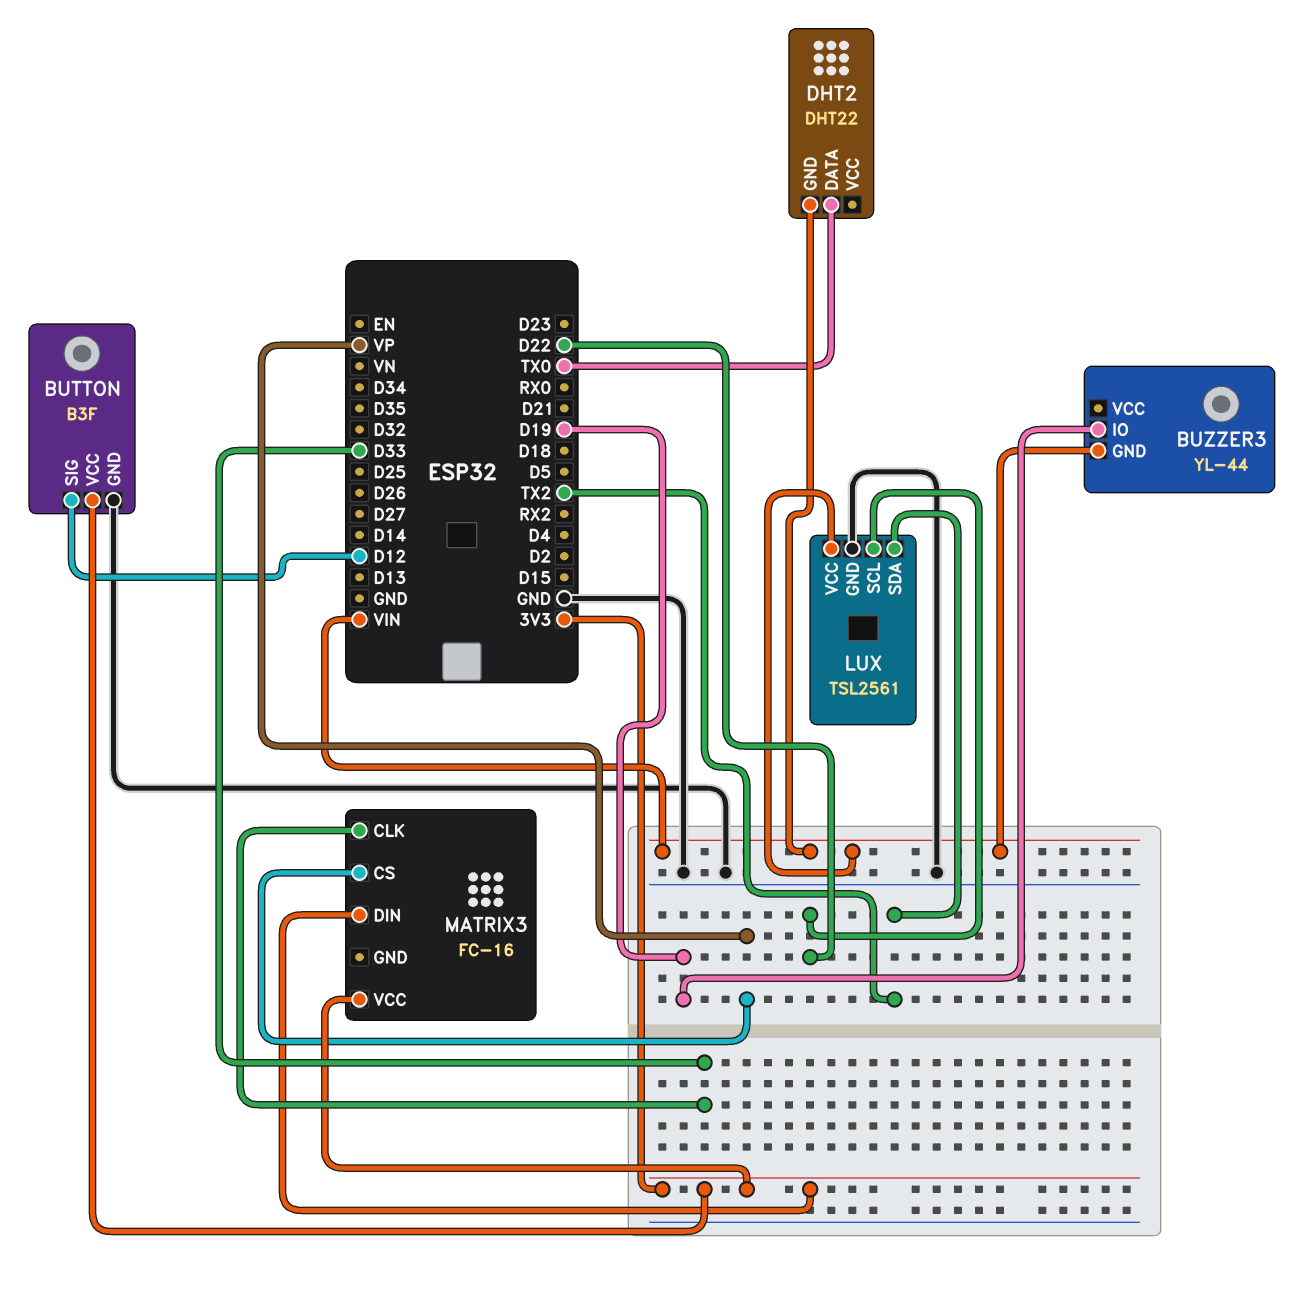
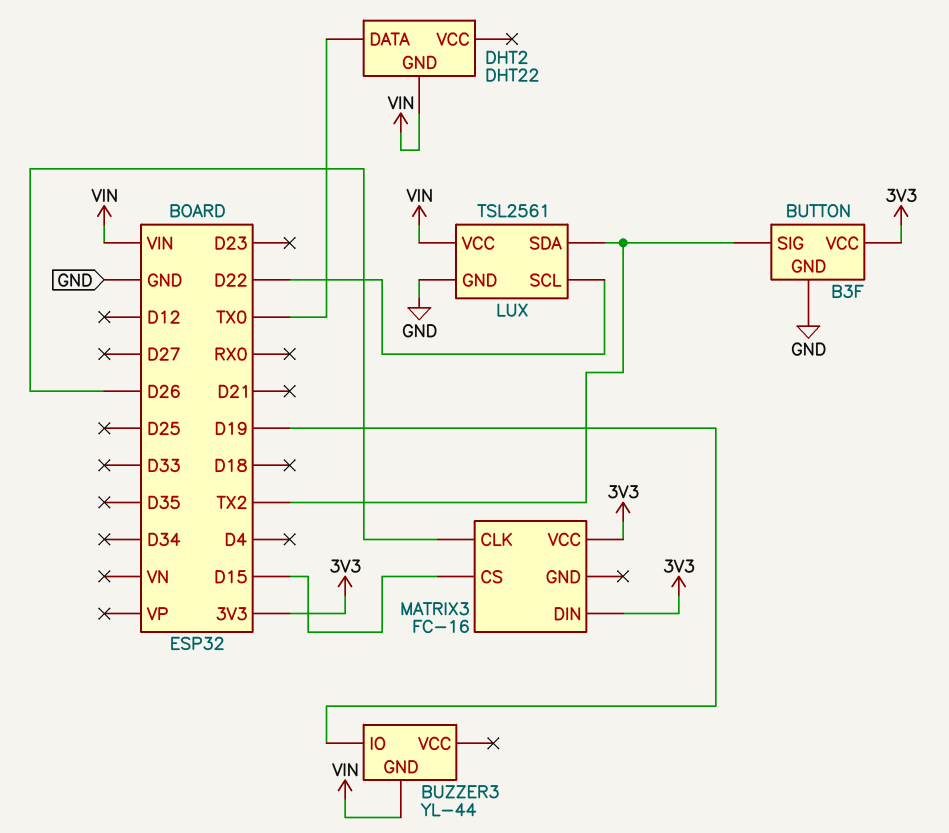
BUTTON pin SIG: D12 -> TX2
MATRIX3 pin CLK: D33 -> D26
MATRIX3 pin CS: VP -> D15

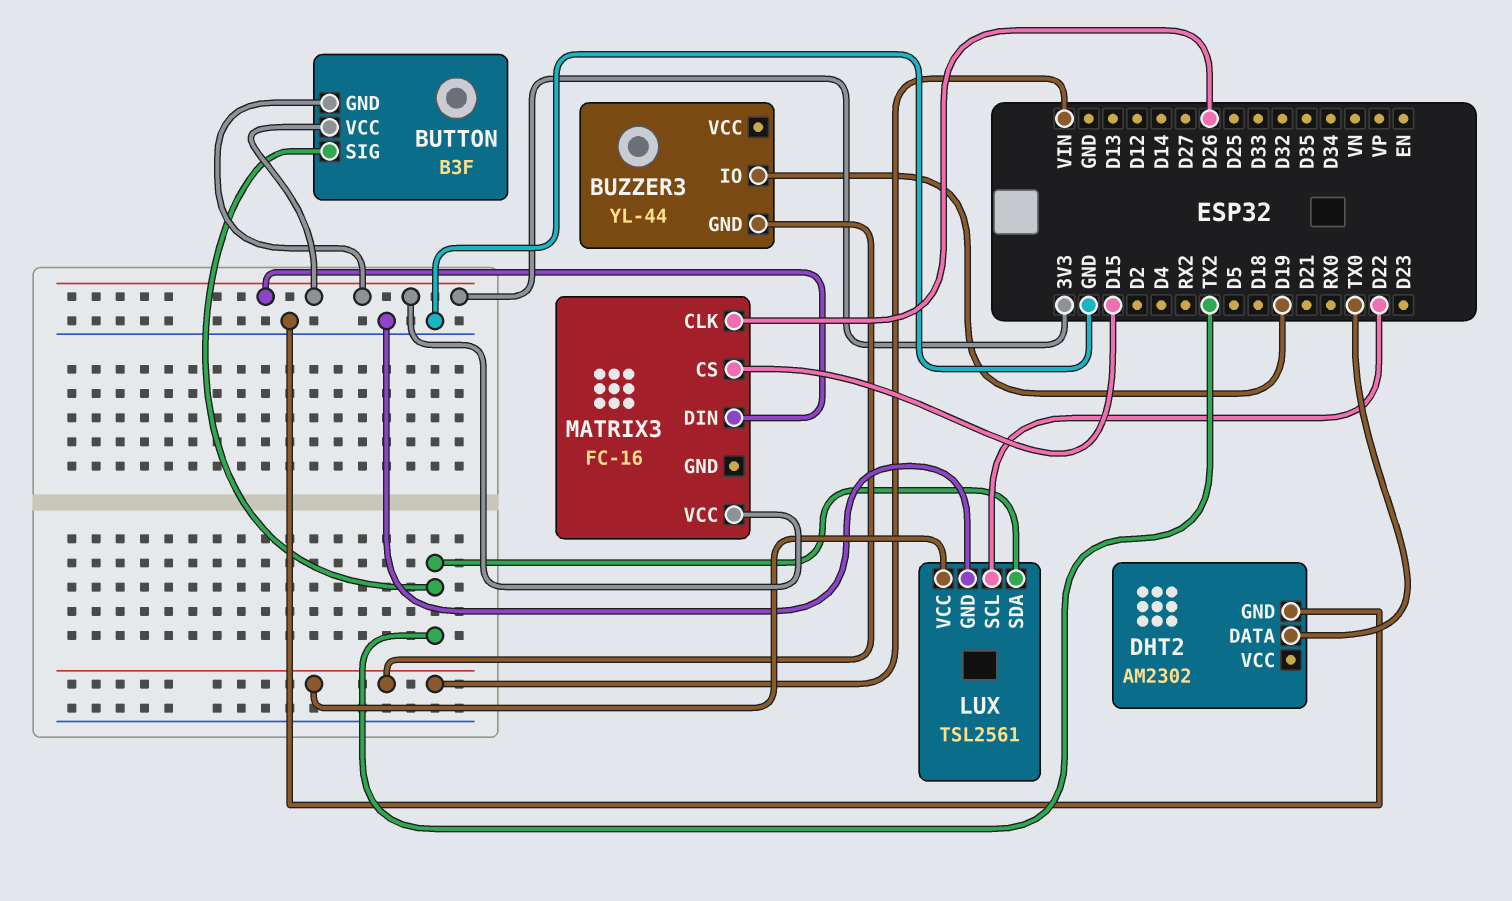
BUTTON pin GND: GND -> 3V3
DHT2: DHT22 -> AM2302
DHT2 pin GND: VIN -> GND

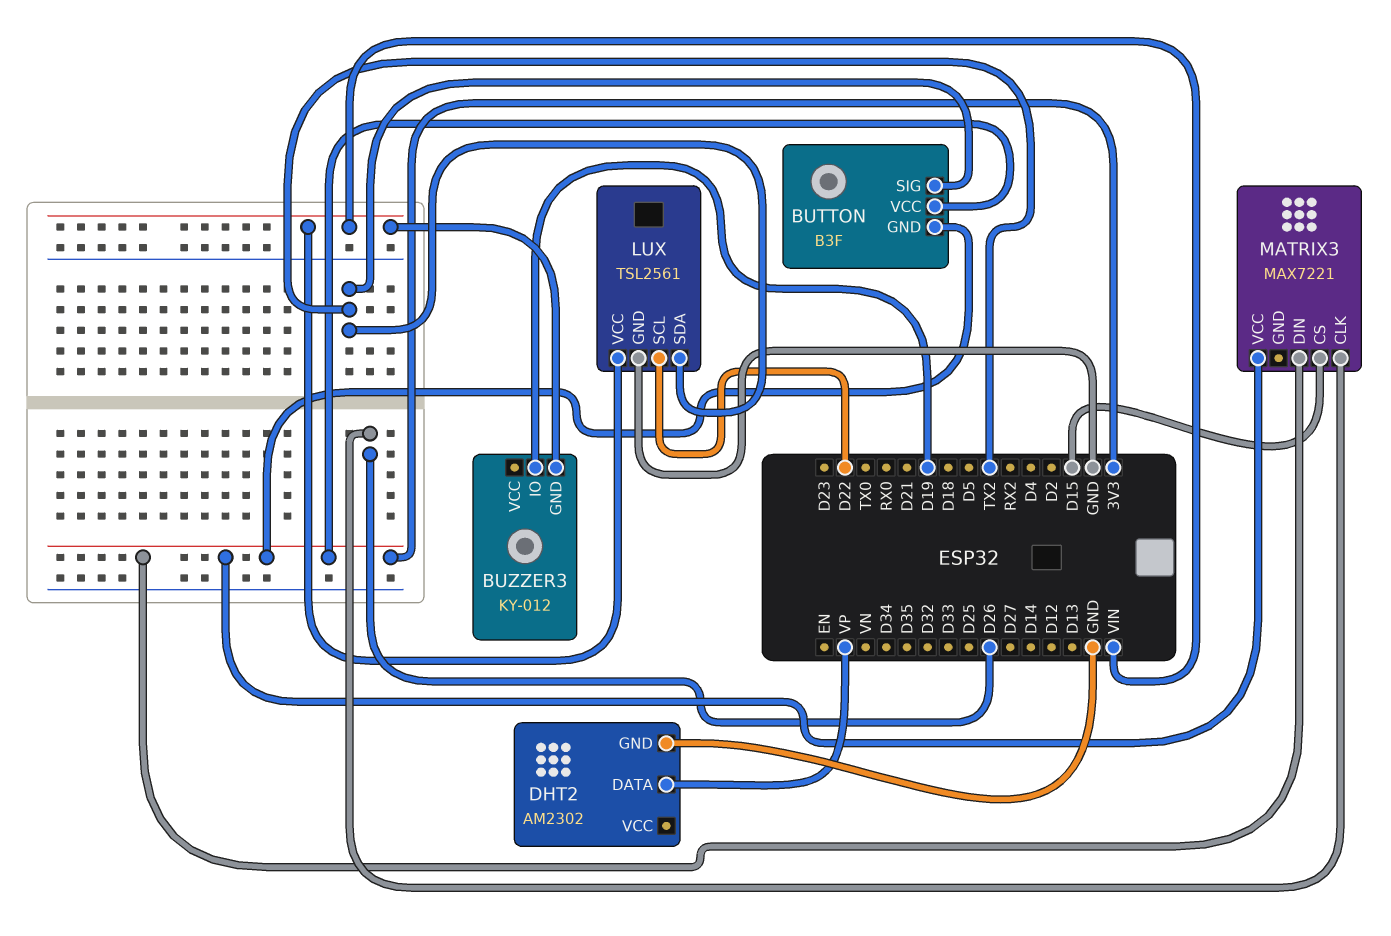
BUZZER3: YL-44 -> KY-012
DHT2 pin DATA: TX0 -> VP
MATRIX3: FC-16 -> MAX7221

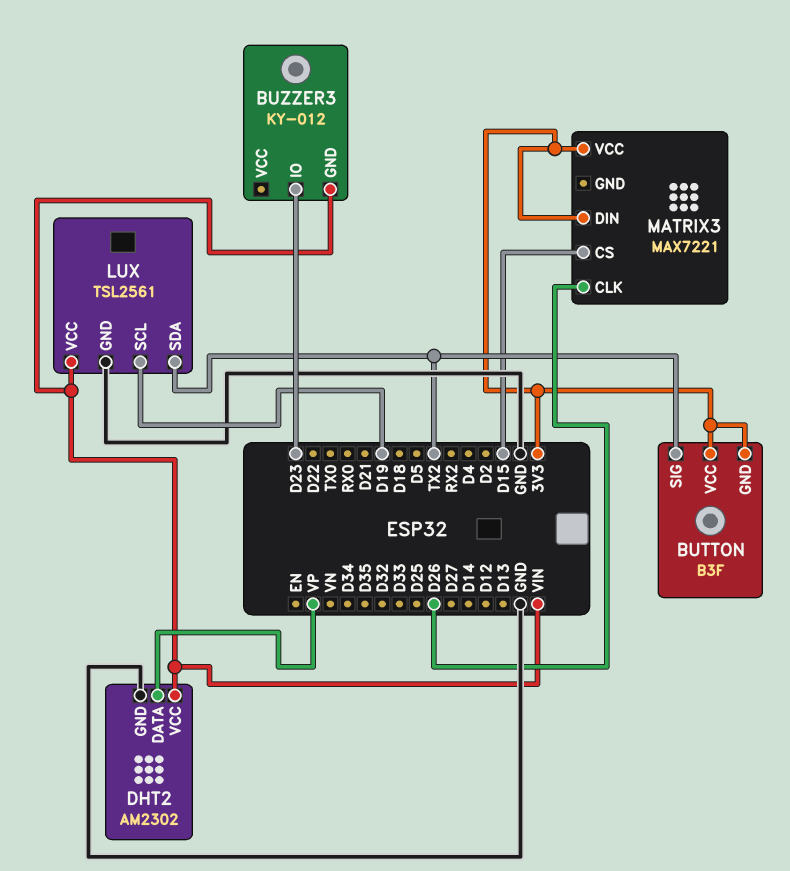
BUZZER3 pin IO: D19 -> D23
DHT2 pin VCC: none -> VIN
LUX pin SCL: D22 -> D19

